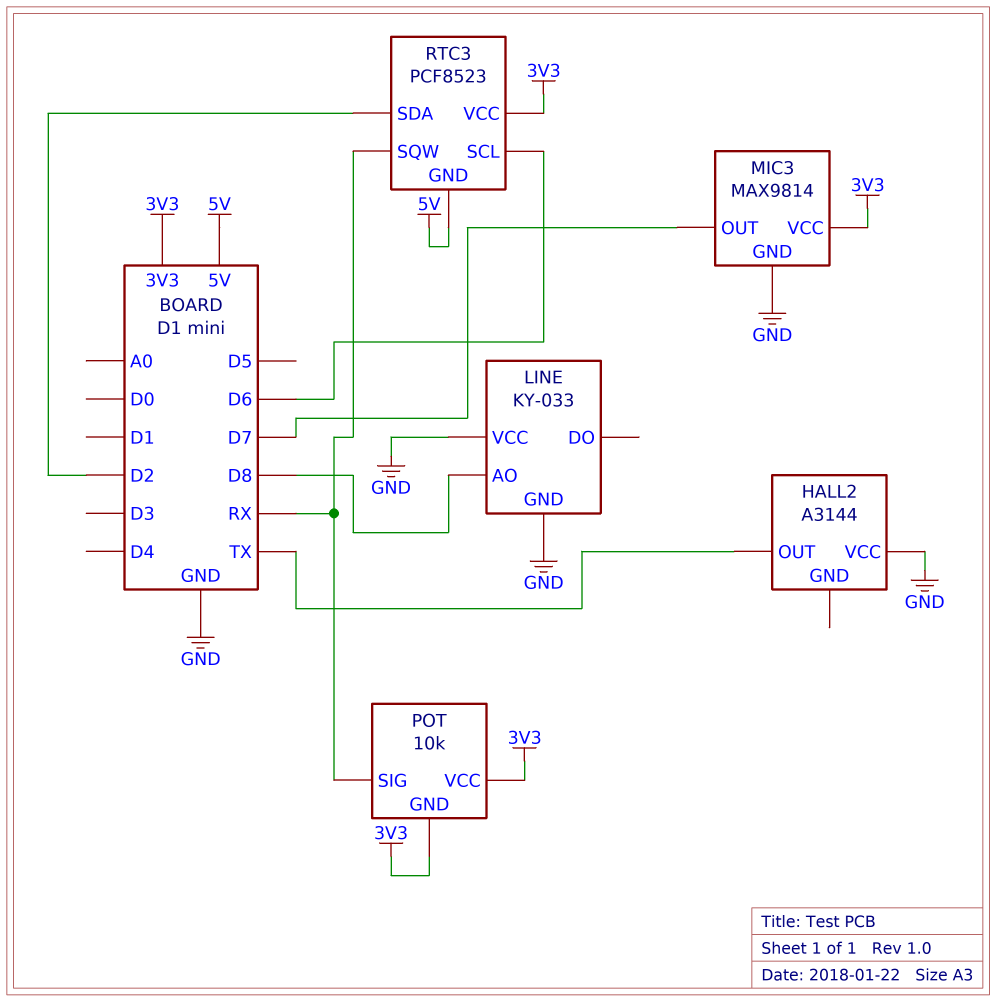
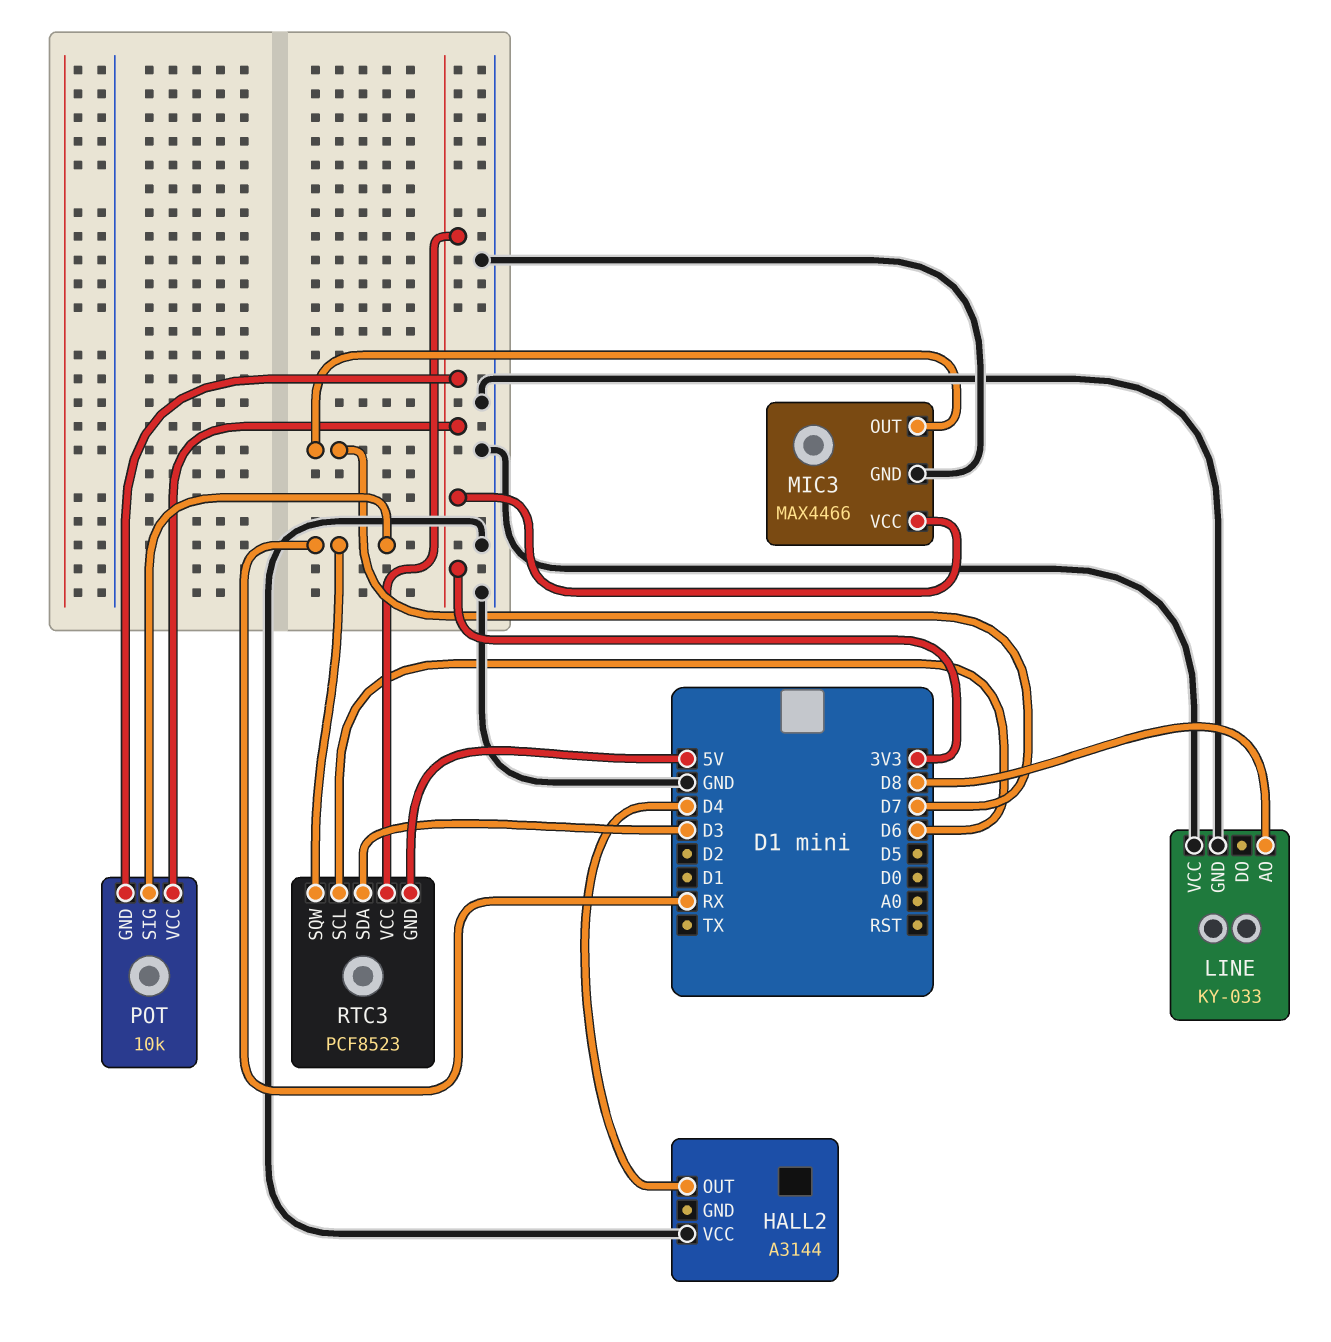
HALL2 pin OUT: TX -> D4
MIC3: MAX9814 -> MAX4466
RTC3 pin SDA: D2 -> D3

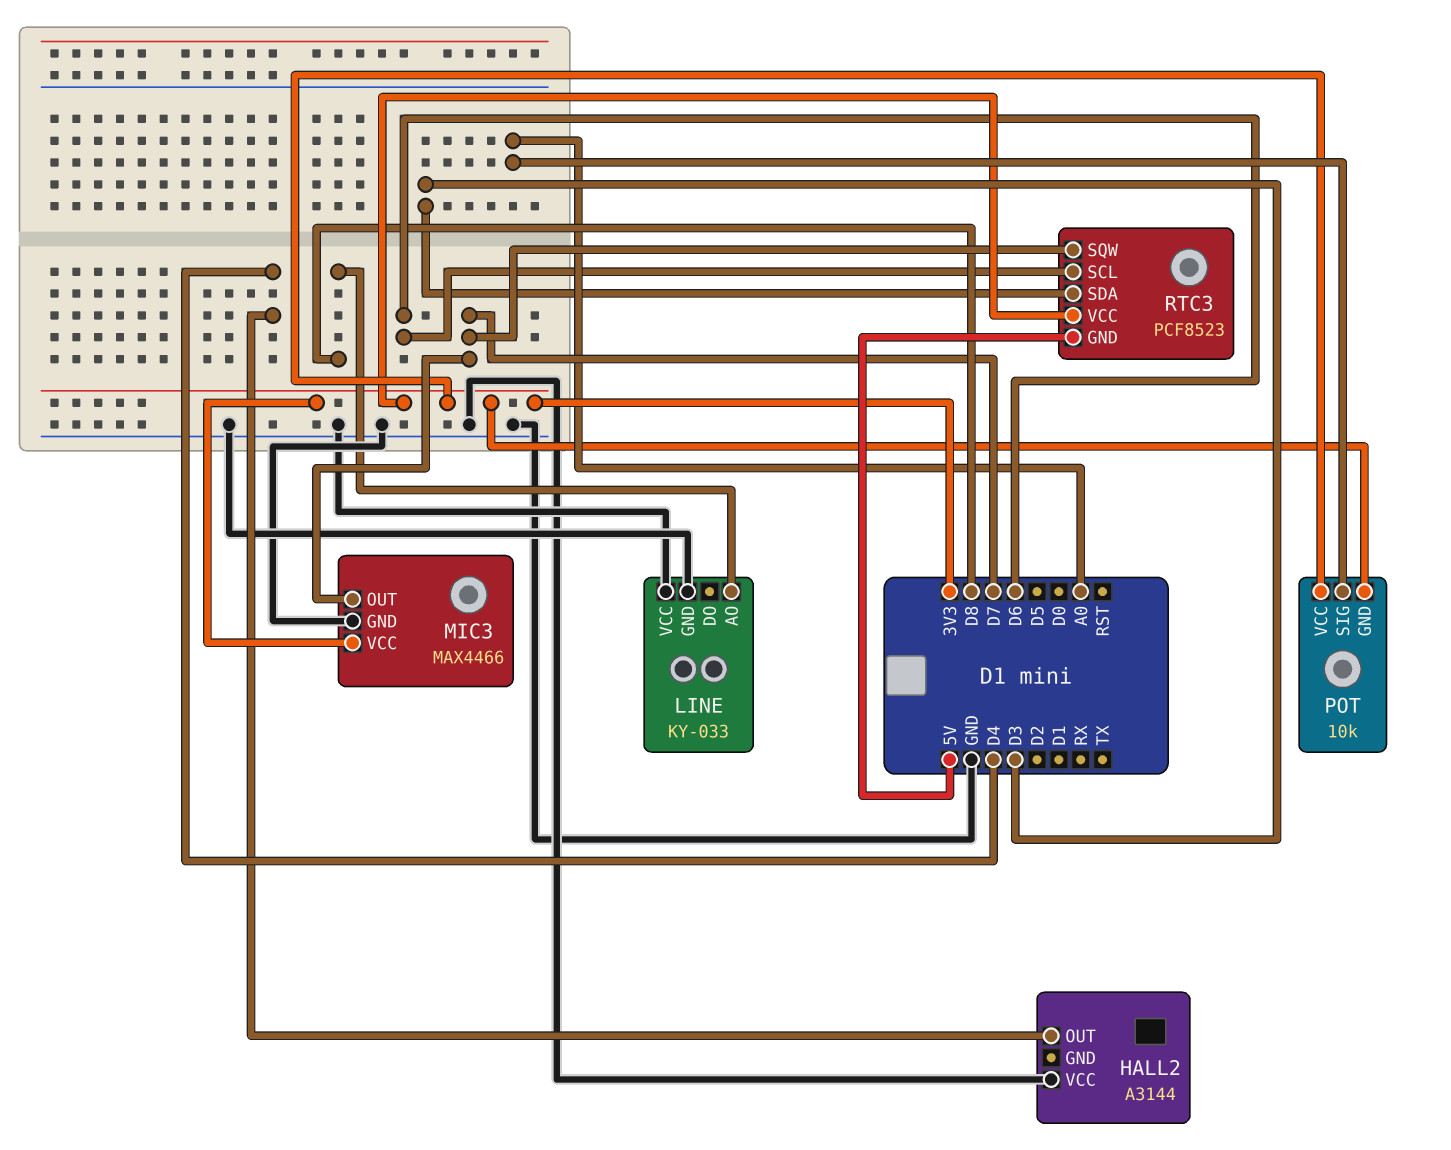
POT pin SIG: RX -> A0
RTC3 pin SQW: RX -> D7

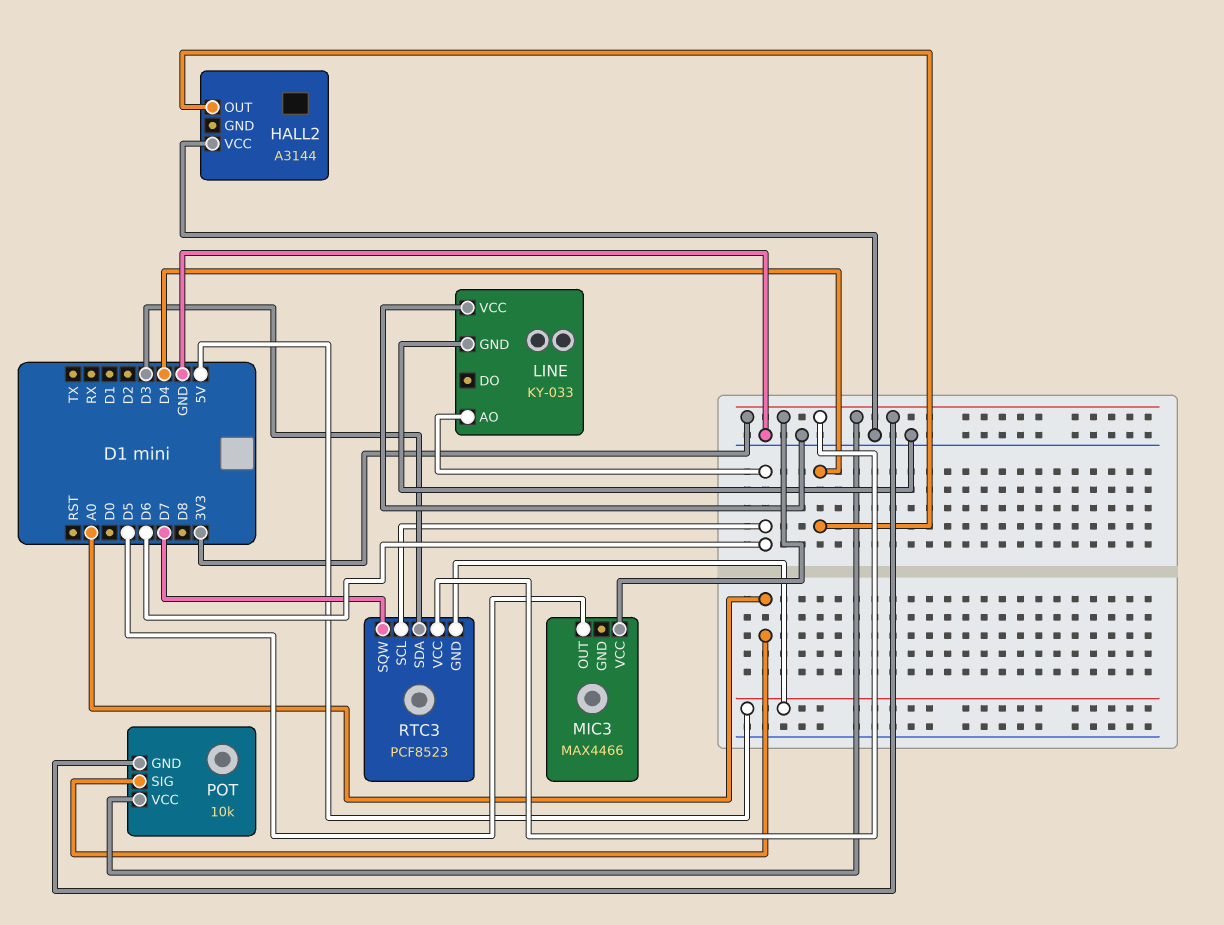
LINE pin AO: D8 -> D6
MIC3 pin GND: GND -> none
MIC3 pin OUT: D7 -> D5

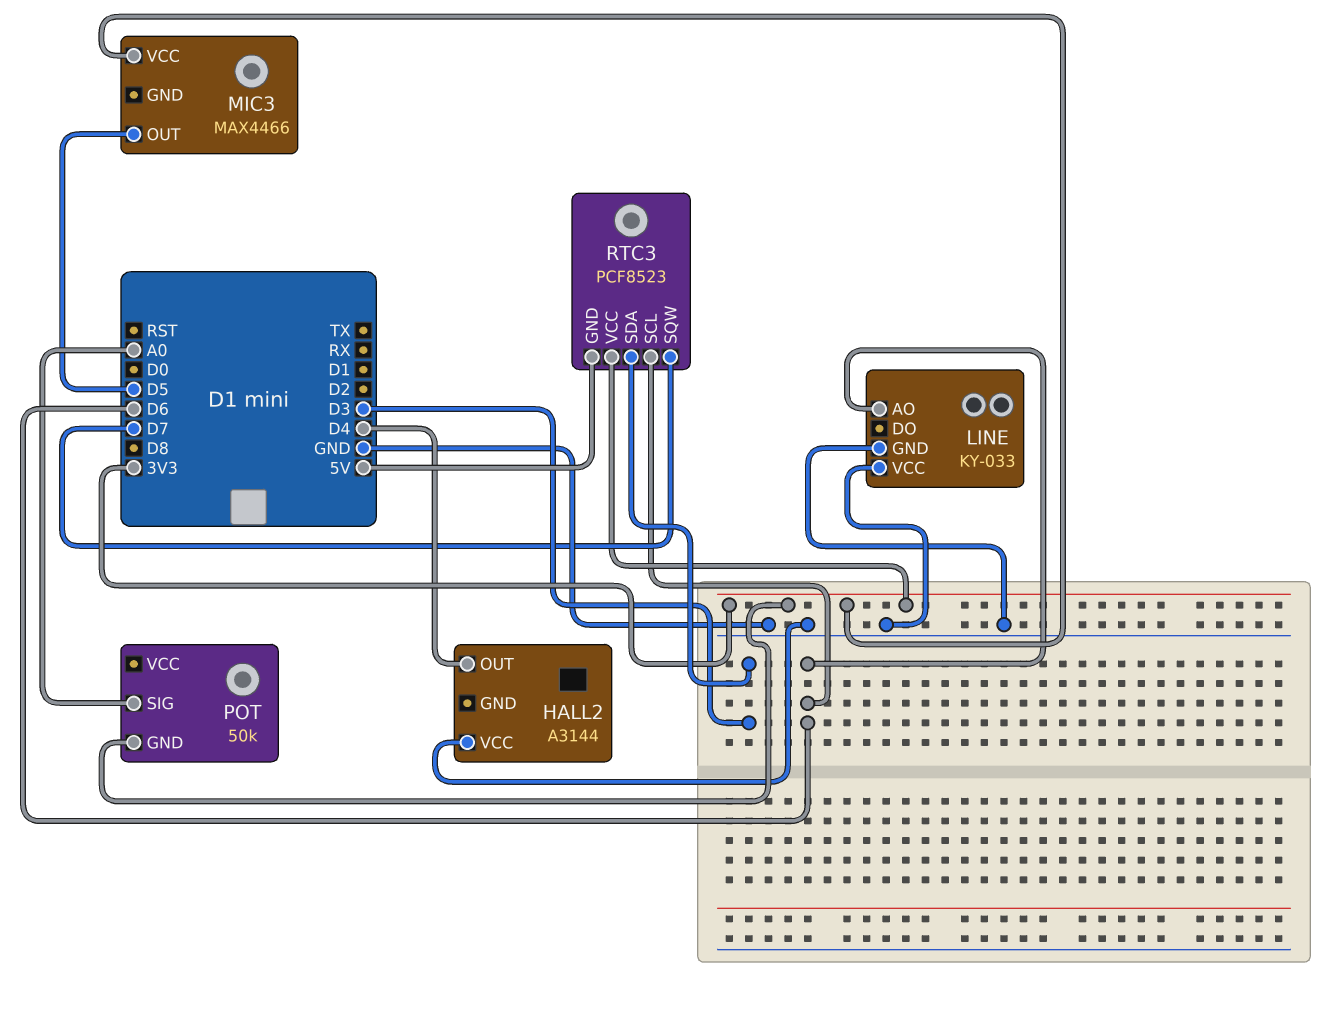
POT: 10k -> 50k
POT pin VCC: 3V3 -> none

